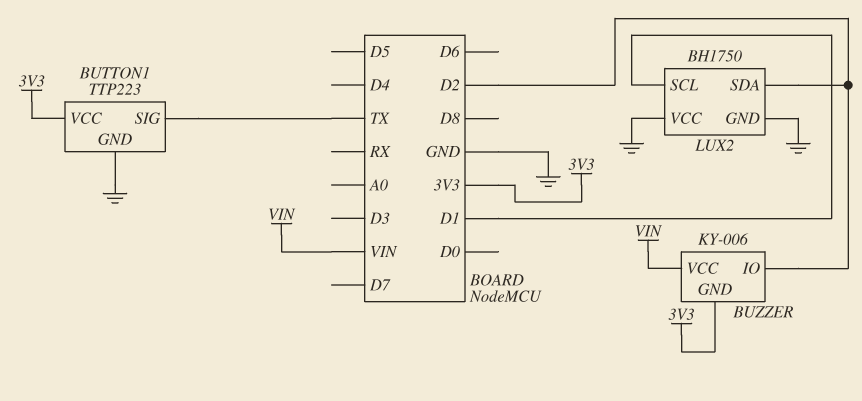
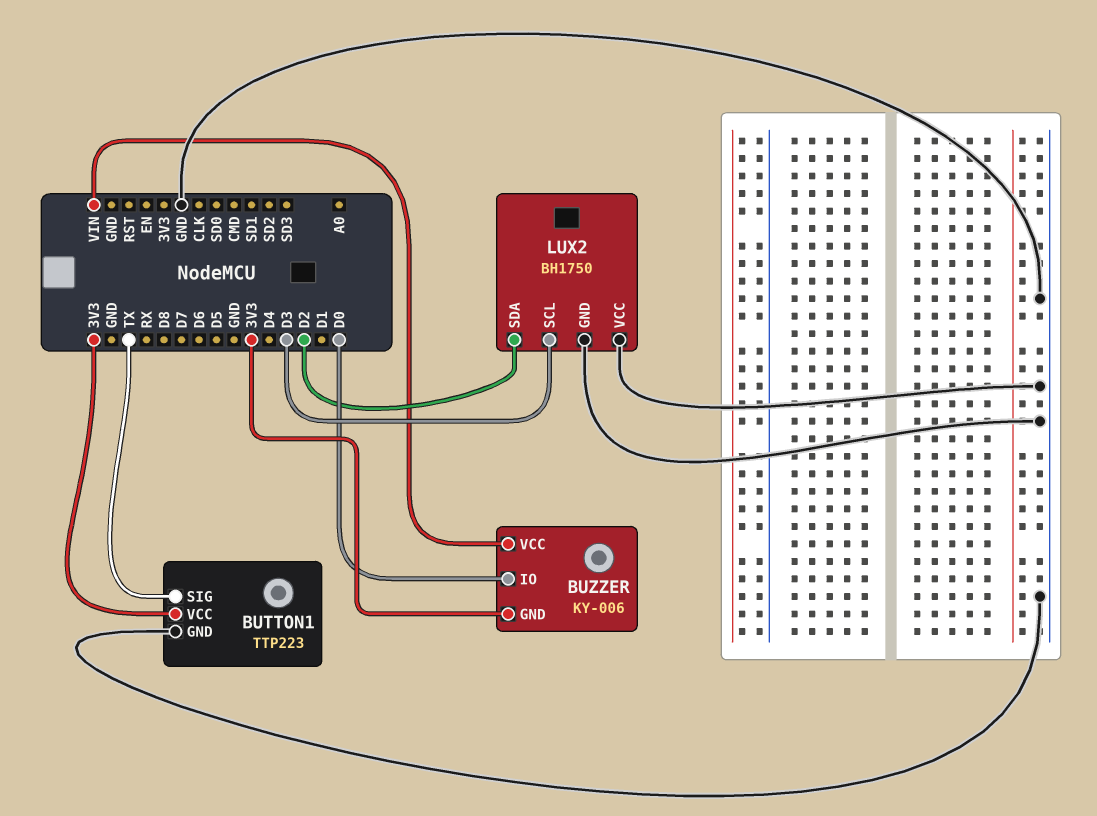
BUZZER pin IO: D2 -> D0
LUX2 pin SCL: D1 -> D3

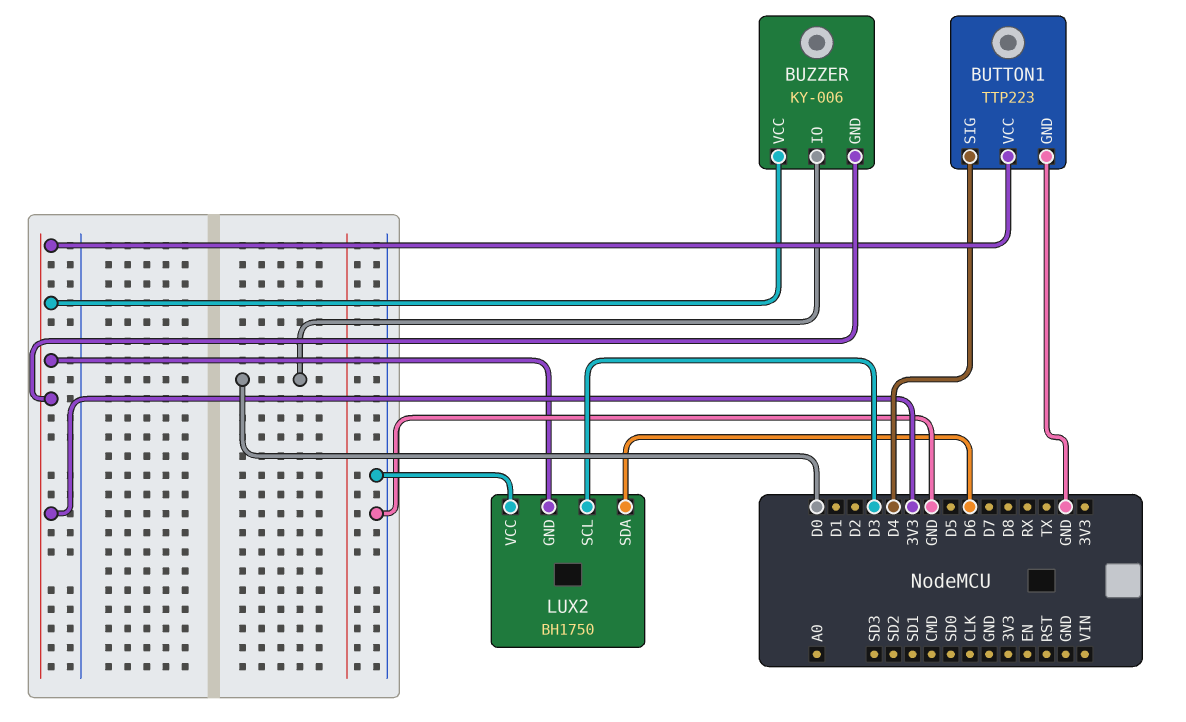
BUTTON1 pin SIG: TX -> D4
BUZZER pin VCC: VIN -> 3V3
LUX2 pin GND: GND -> 3V3
LUX2 pin SDA: D2 -> D6

